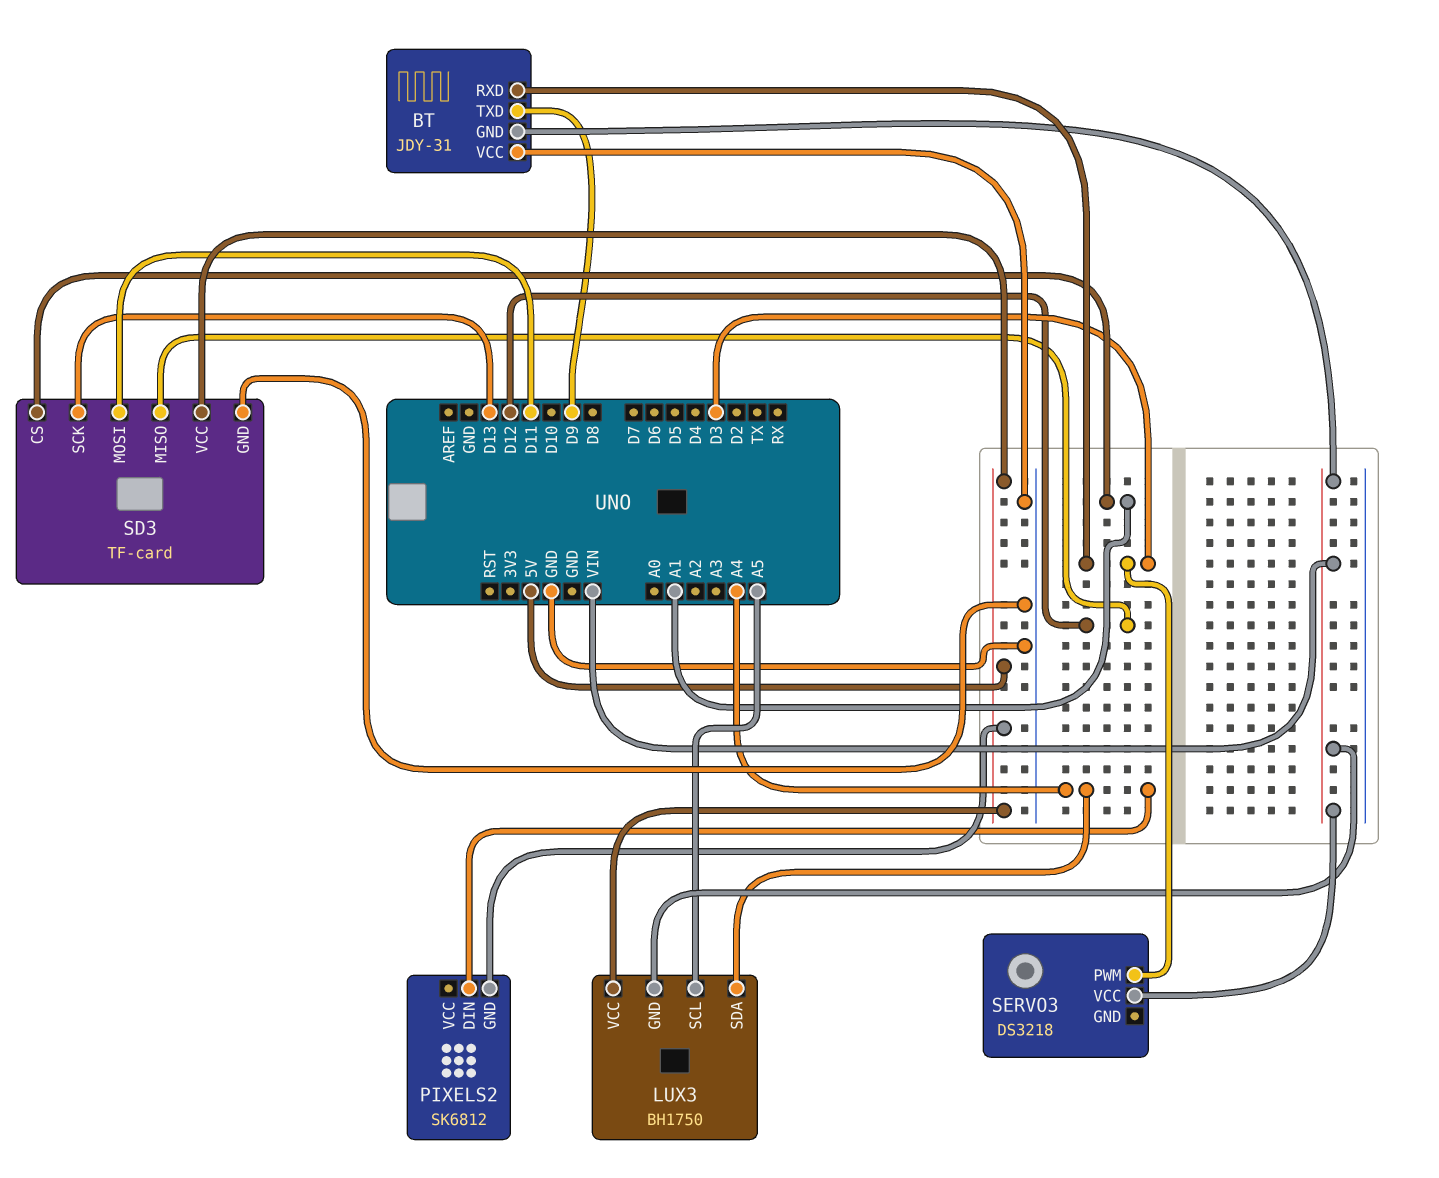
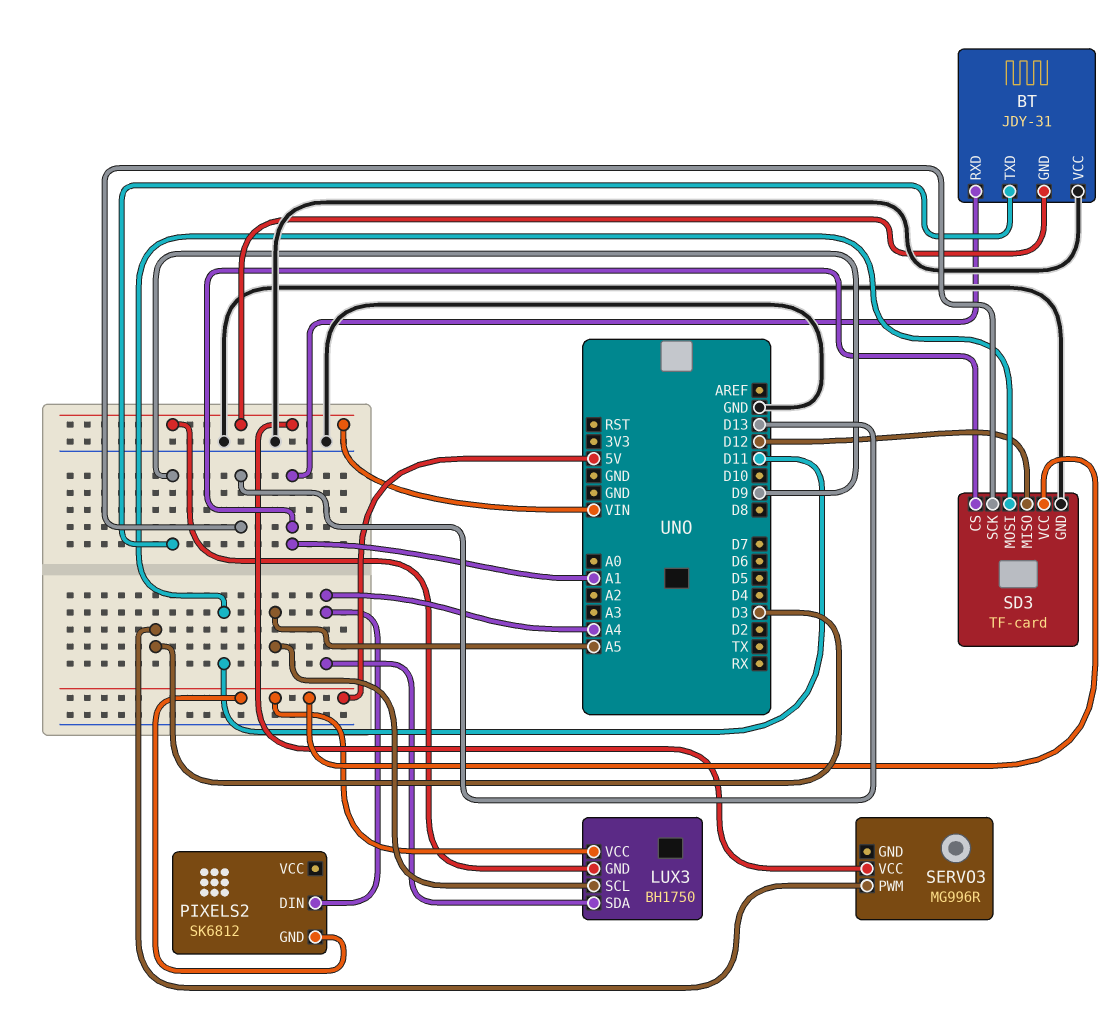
BT pin RXD: D3 -> A1
SERVO3: DS3218 -> MG996R

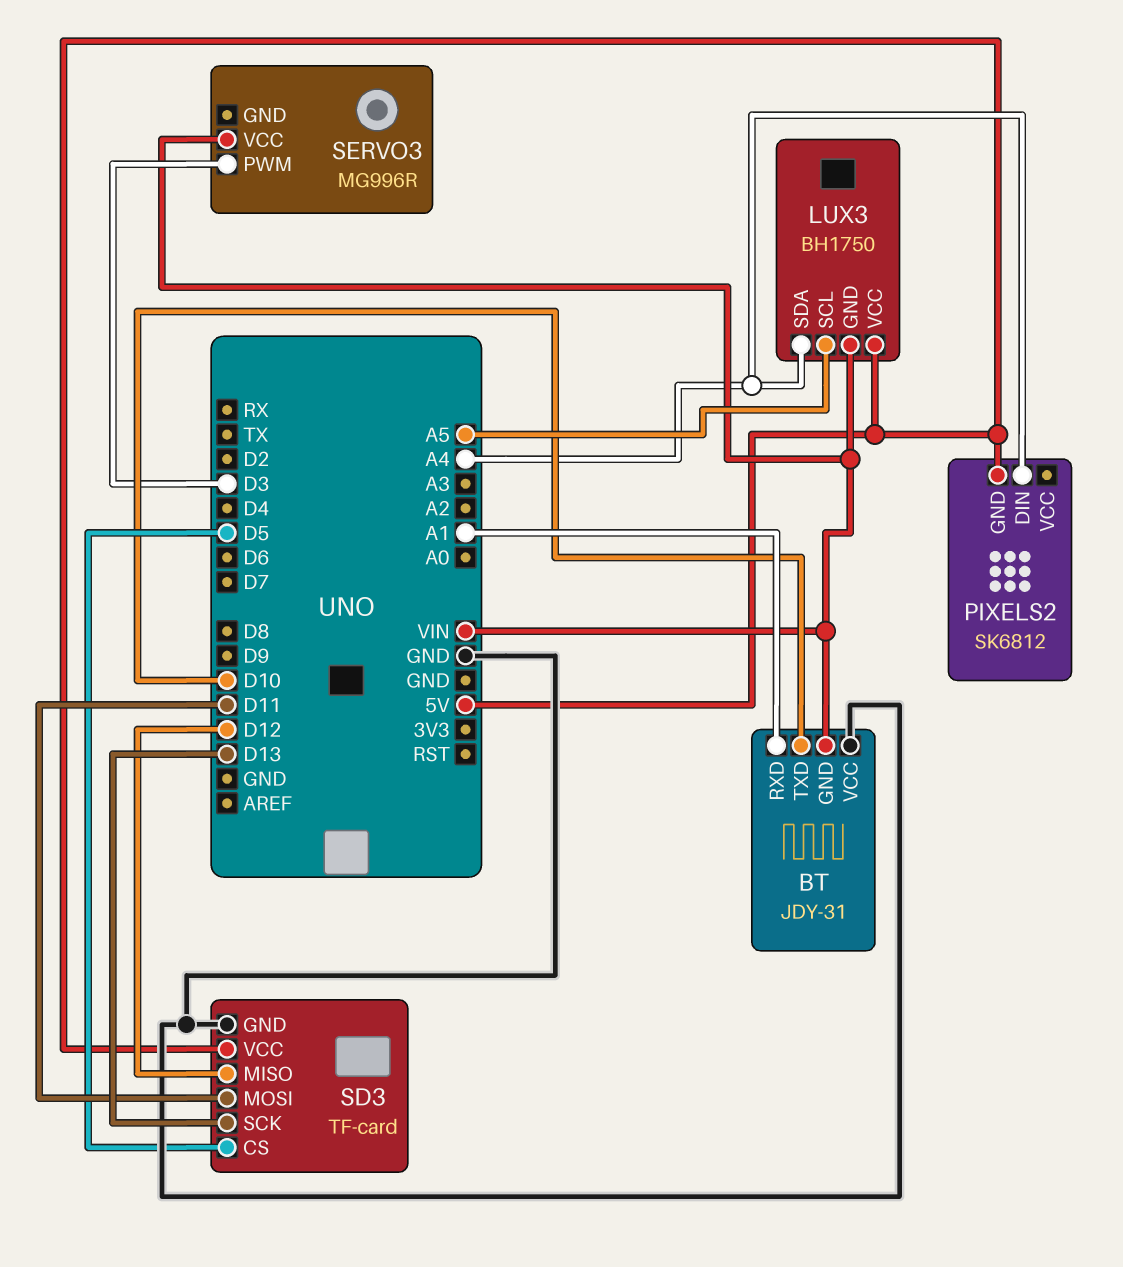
BT pin TXD: D9 -> D10
SD3 pin CS: A1 -> D5

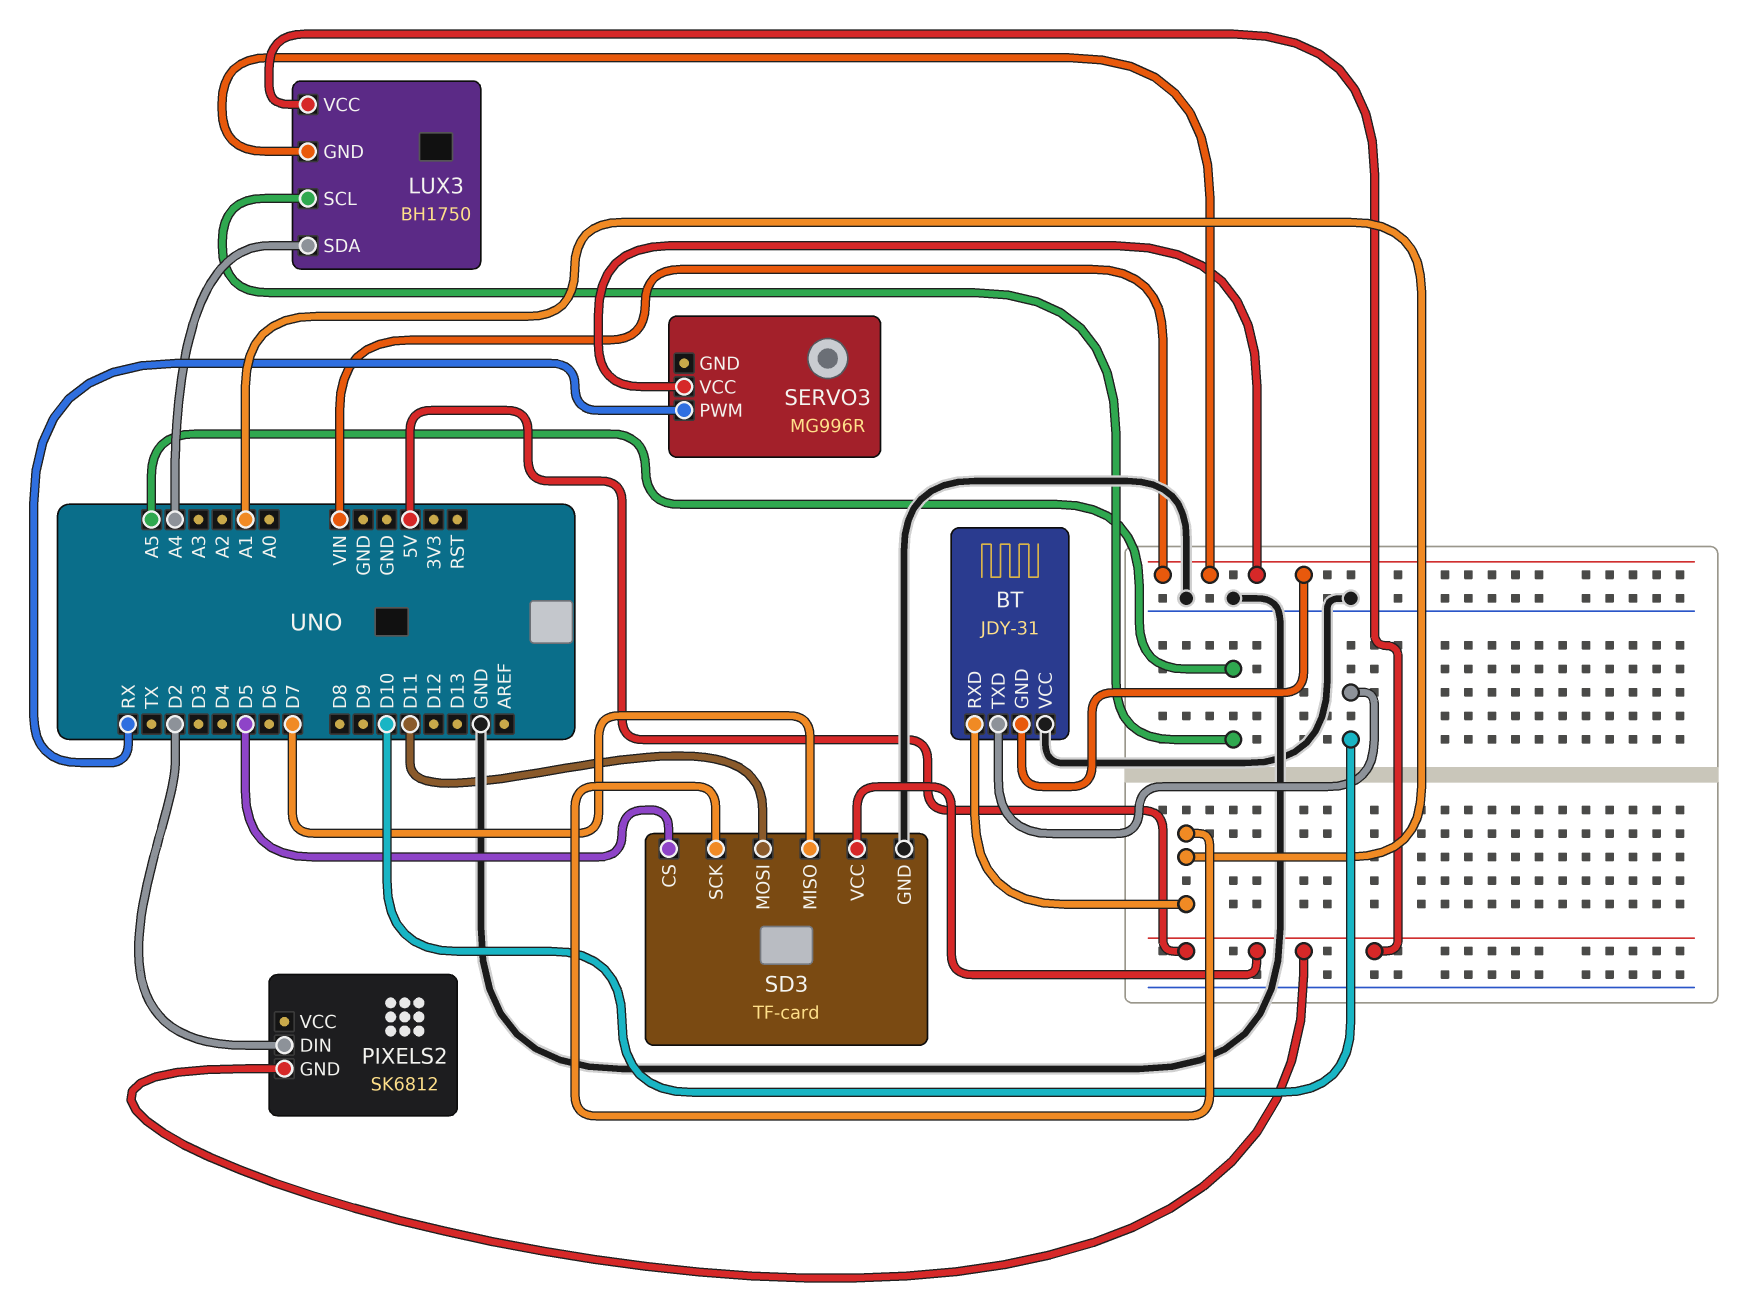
PIXELS2 pin DIN: A4 -> D2
SD3 pin MISO: D12 -> D7
SD3 pin SCK: D13 -> A1
SERVO3 pin PWM: D3 -> RX

